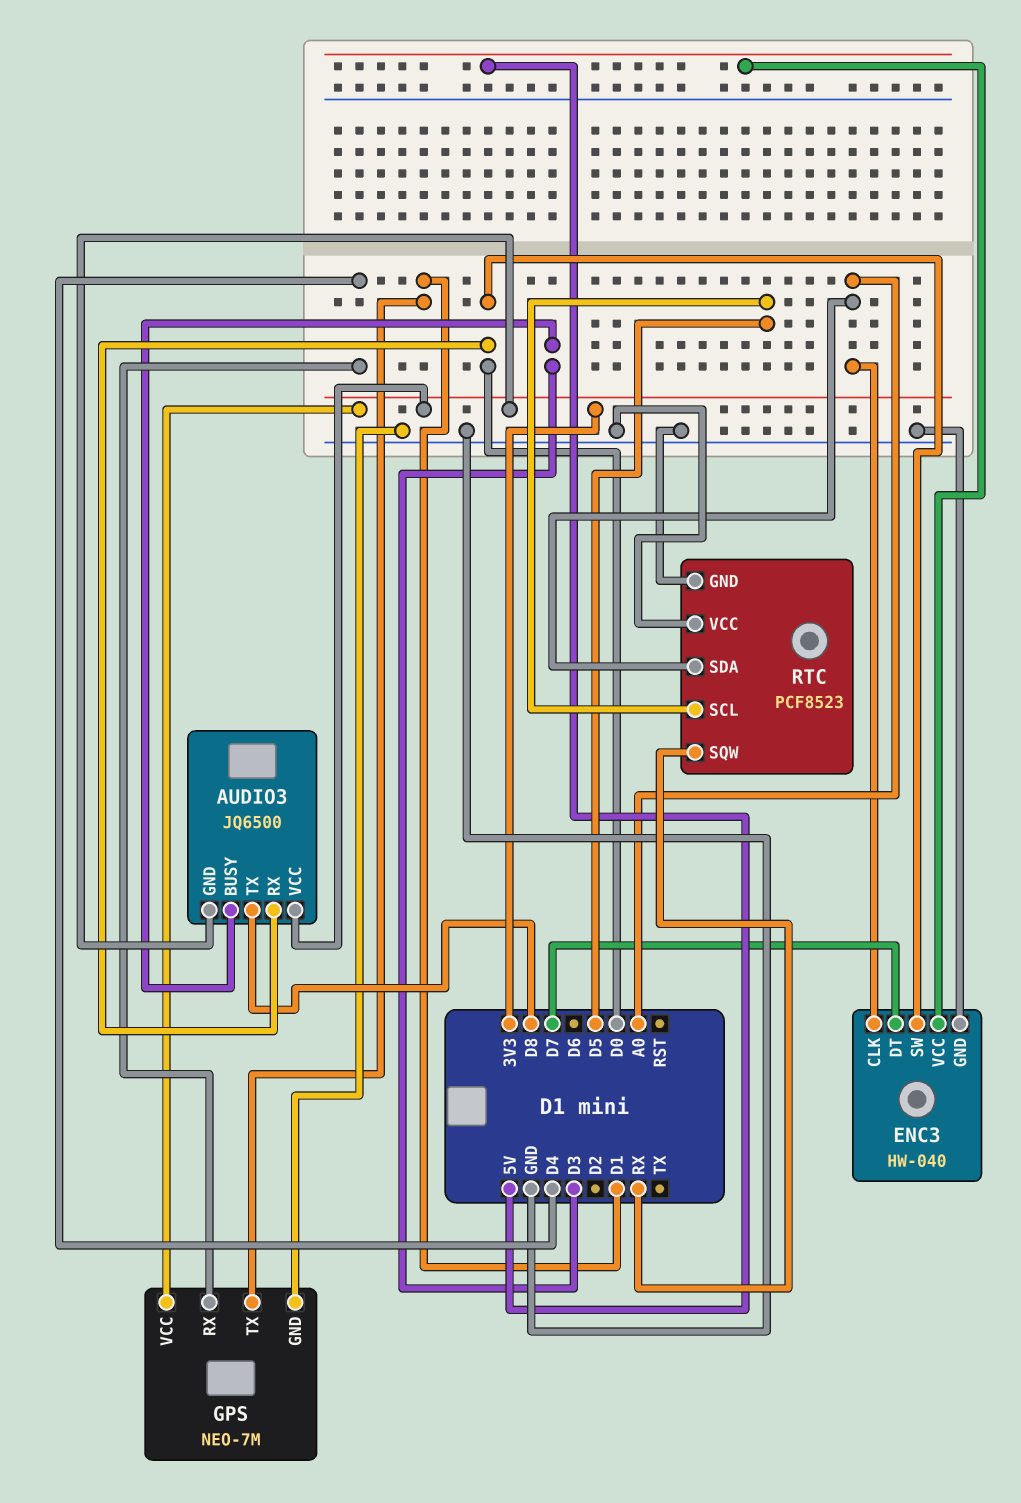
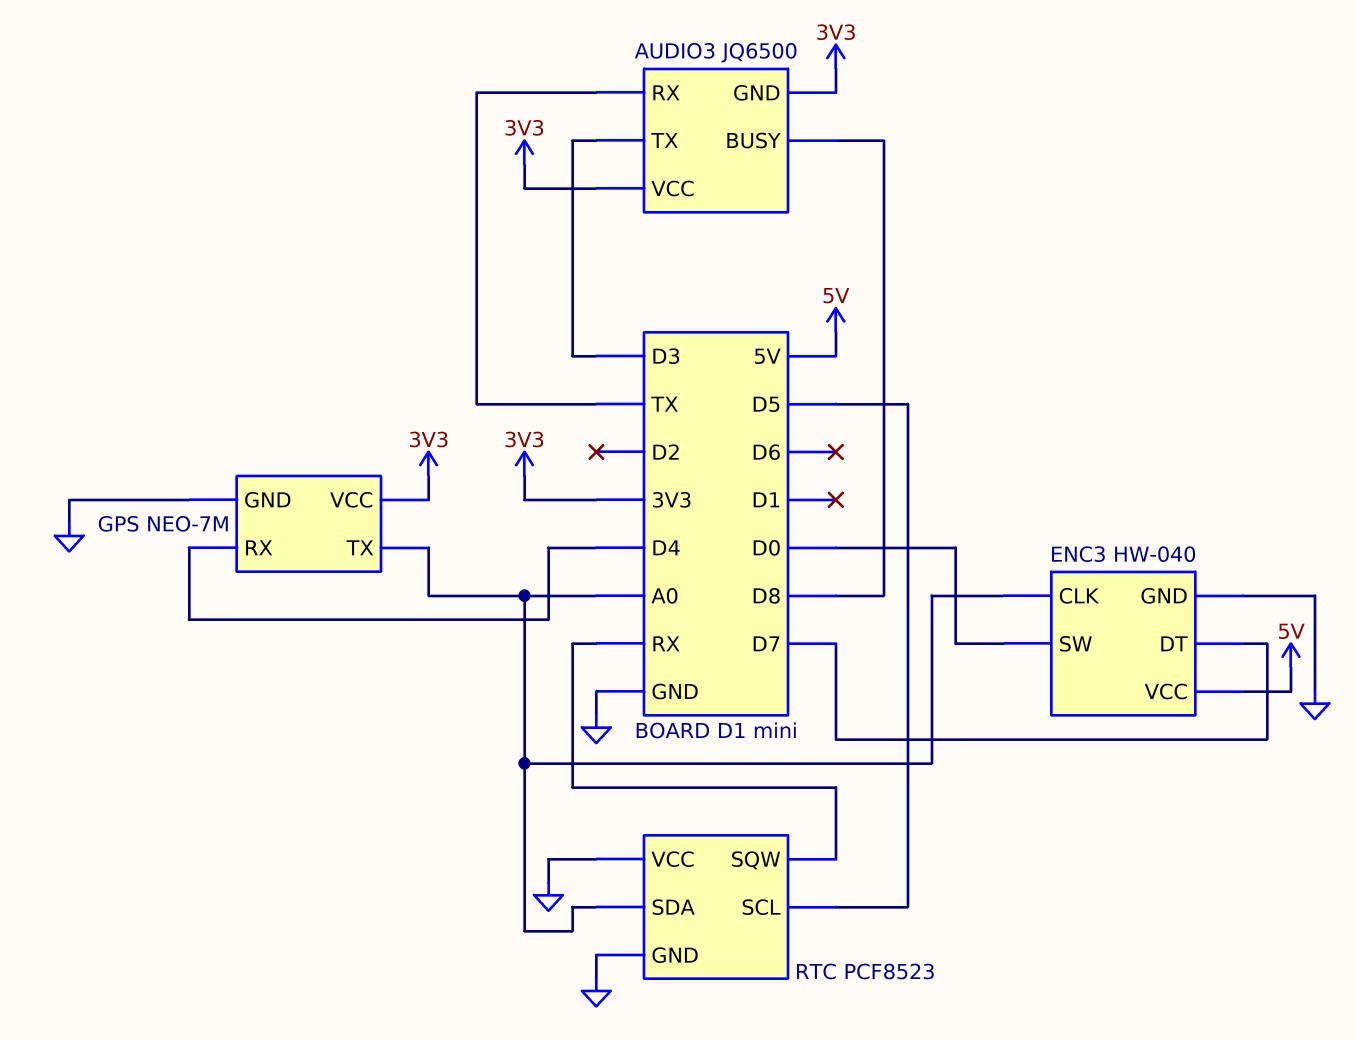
AUDIO3 pin BUSY: D3 -> D8
AUDIO3 pin RX: D0 -> TX
AUDIO3 pin TX: D8 -> D3
GPS pin TX: D1 -> A0

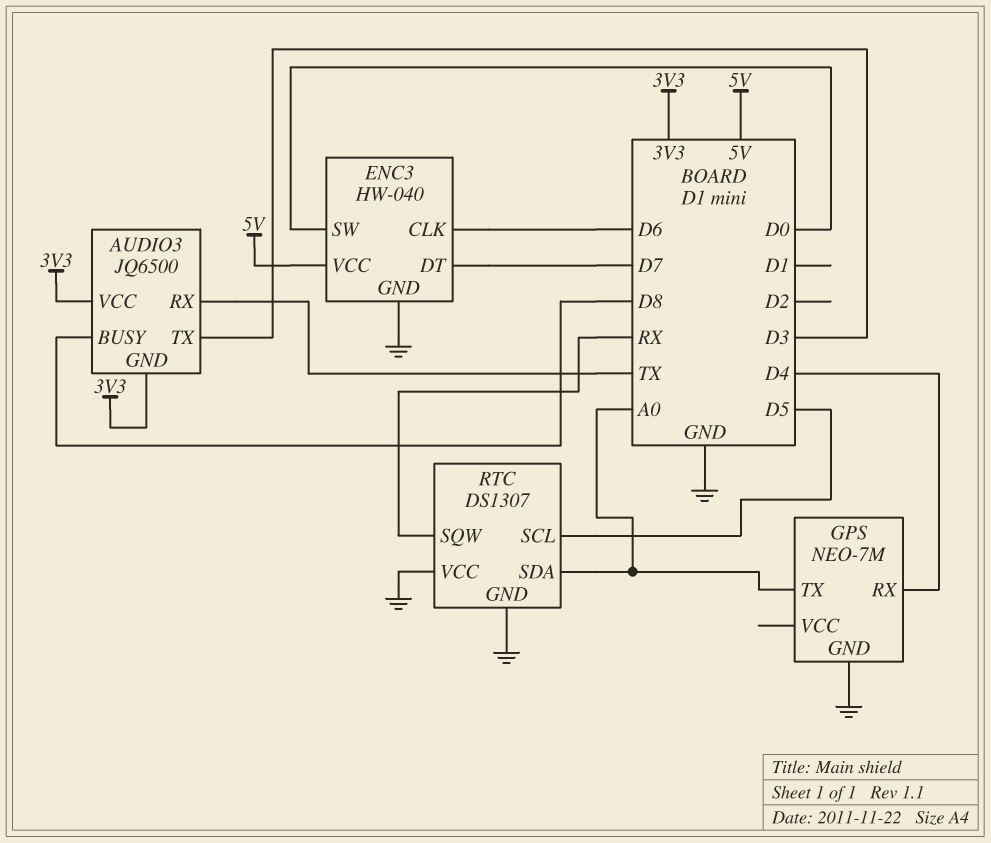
ENC3 pin CLK: A0 -> D6
GPS pin VCC: 3V3 -> none
RTC: PCF8523 -> DS1307

